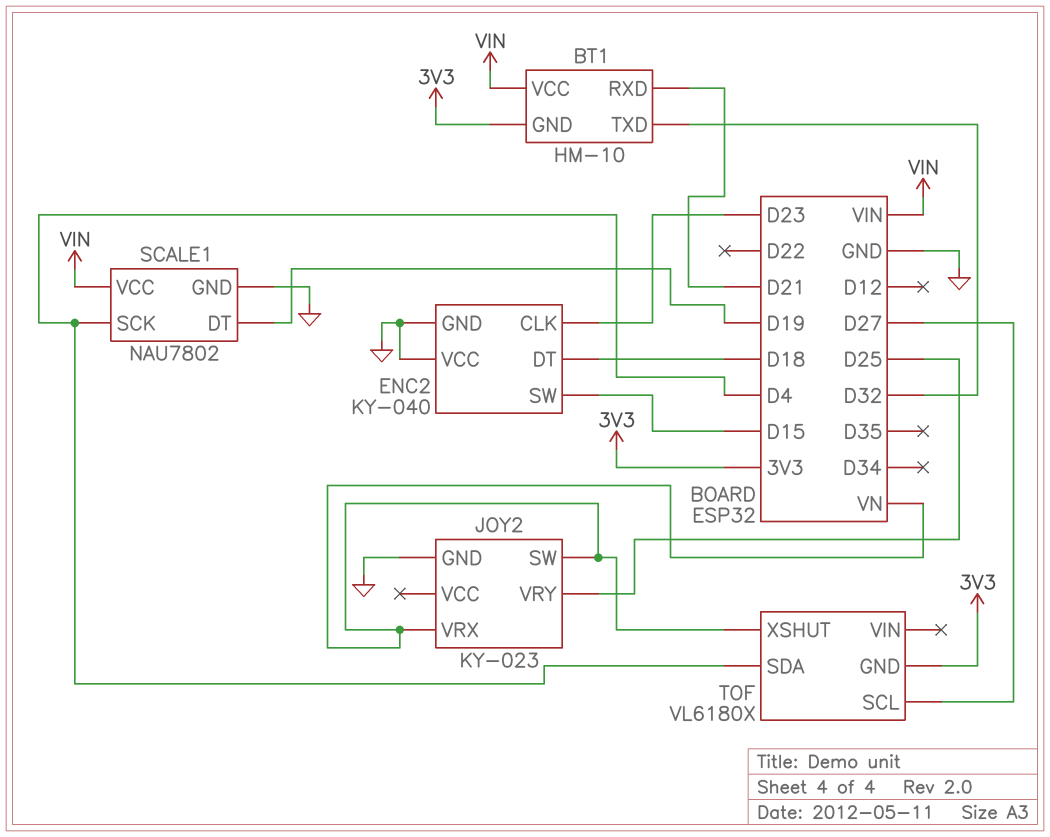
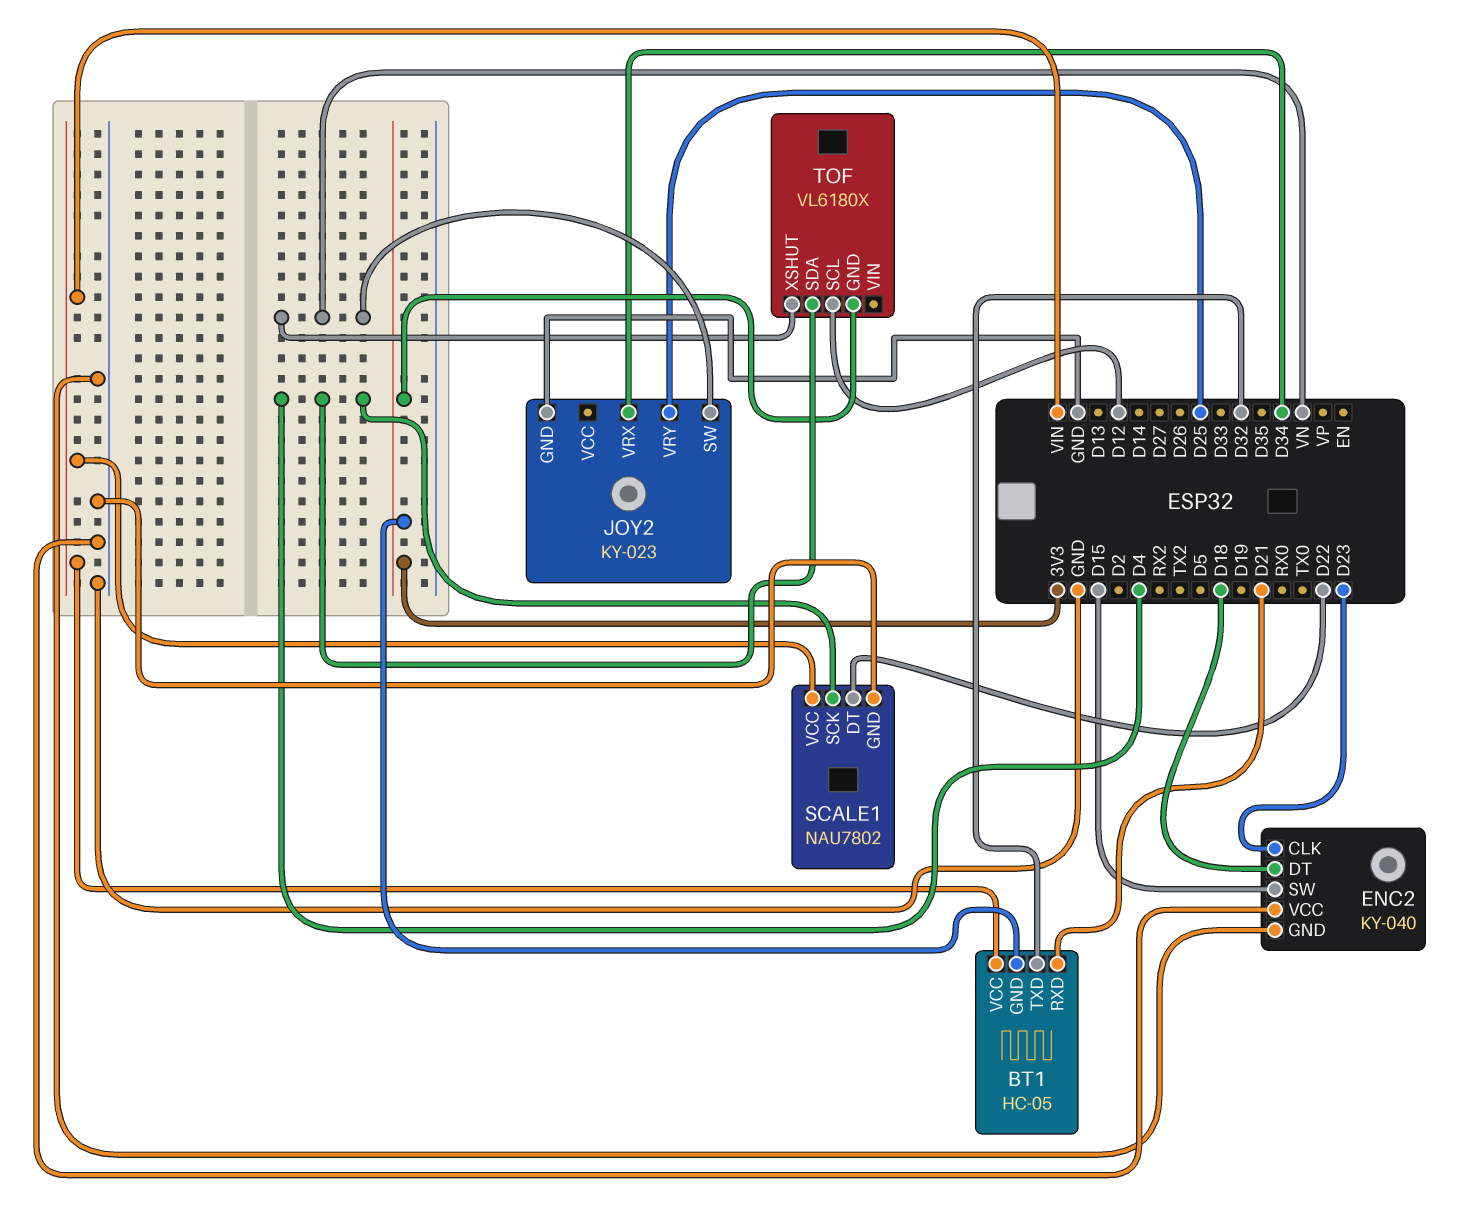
BT1: HM-10 -> HC-05
JOY2 pin VRX: VN -> D34
SCALE1 pin DT: D19 -> D22
TOF pin SCL: D27 -> D12

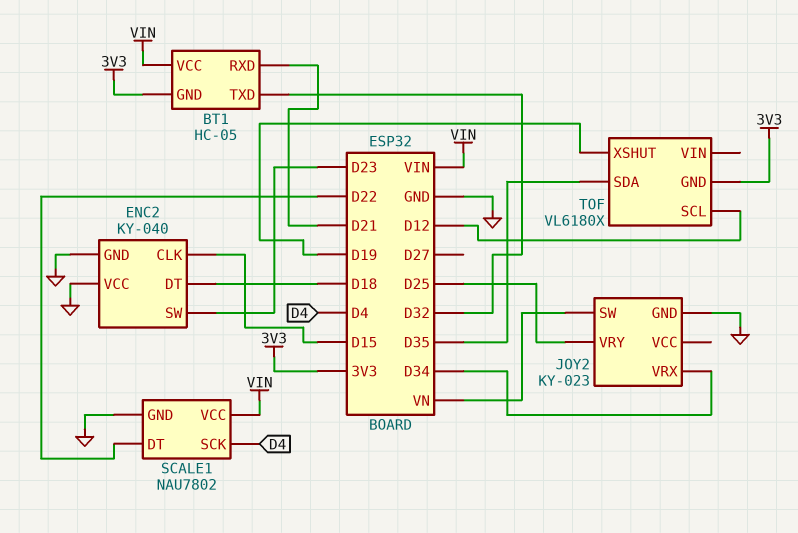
ENC2 pin CLK: D23 -> D15
ENC2 pin SW: D15 -> D23
TOF pin SDA: D4 -> D35
TOF pin XSHUT: VN -> D19

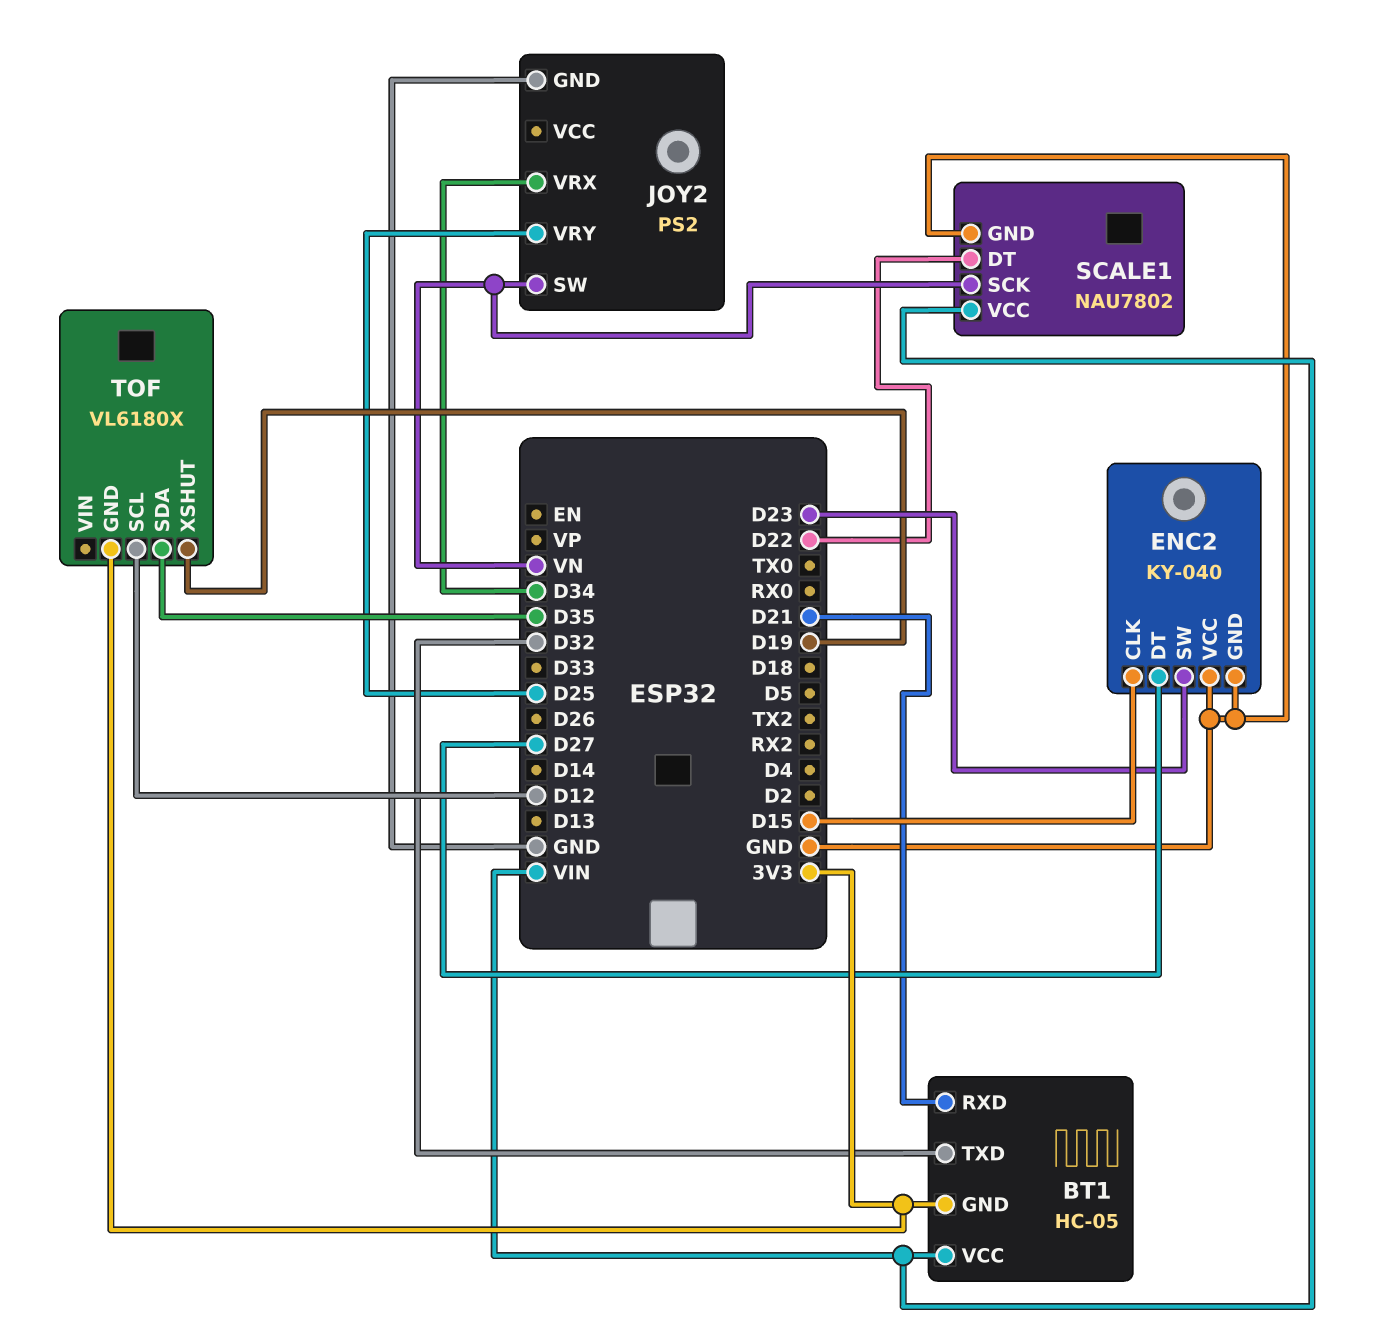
ENC2 pin DT: D18 -> D27
JOY2: KY-023 -> PS2
SCALE1 pin SCK: D4 -> VN

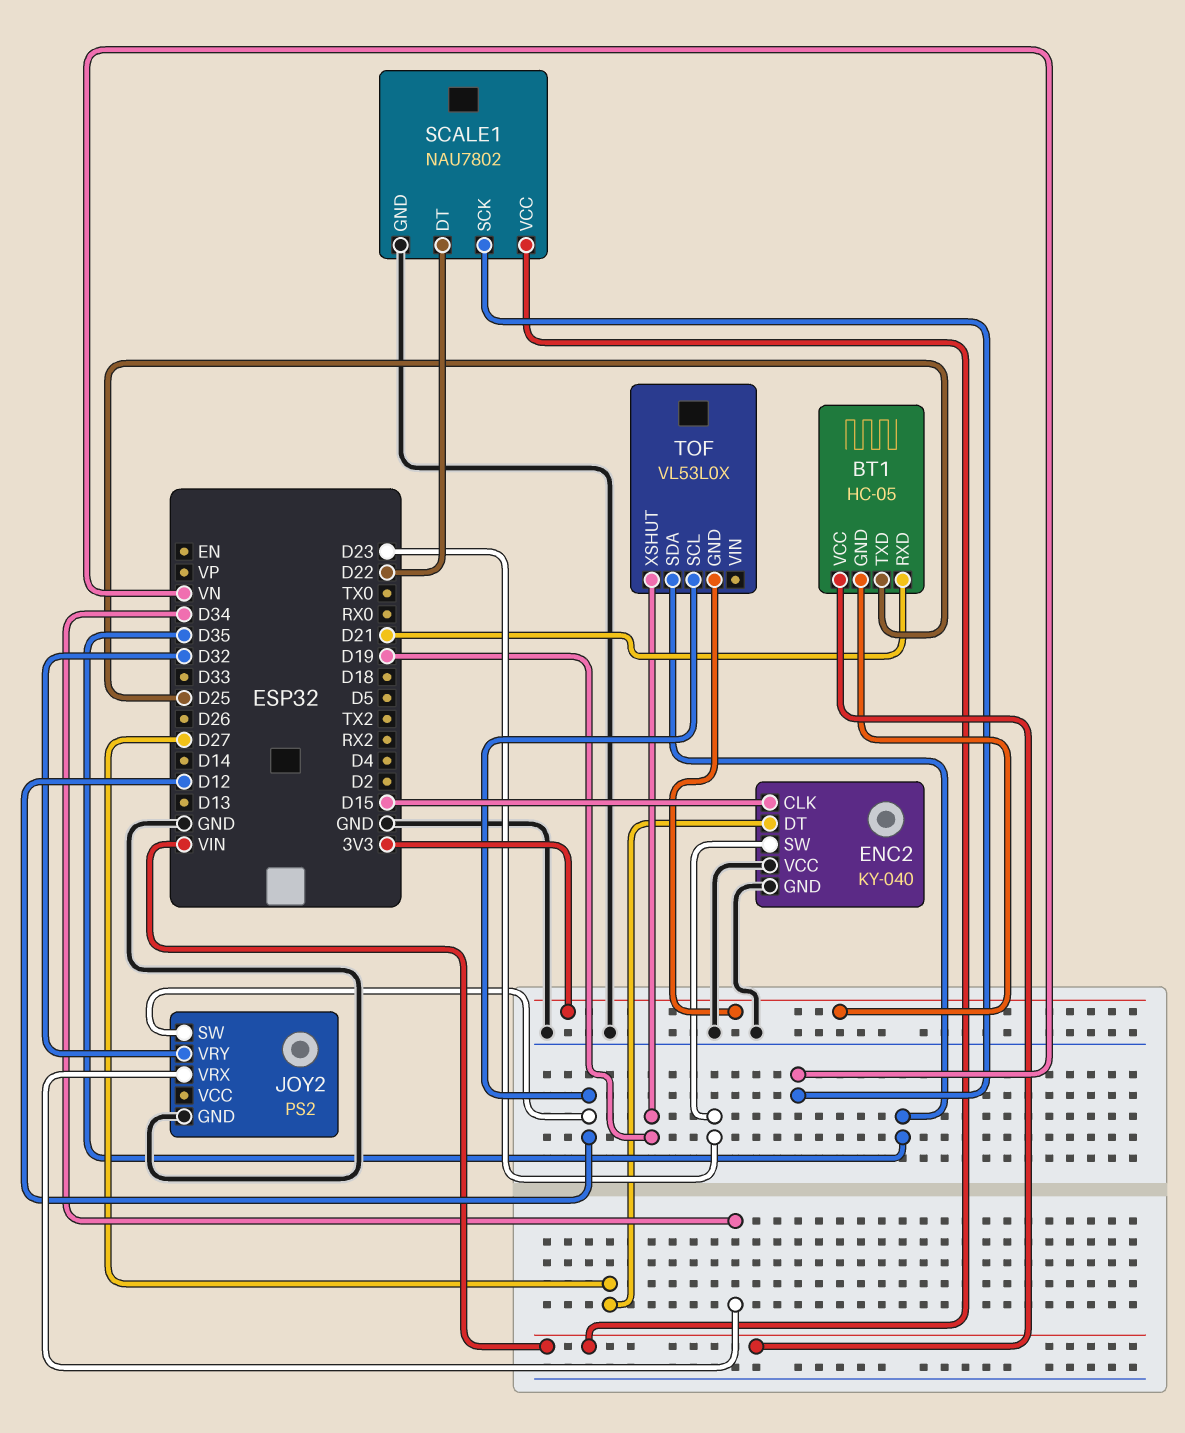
BT1 pin TXD: D32 -> D25
JOY2 pin SW: VN -> D12
JOY2 pin VRY: D25 -> D32
TOF: VL6180X -> VL53L0X

